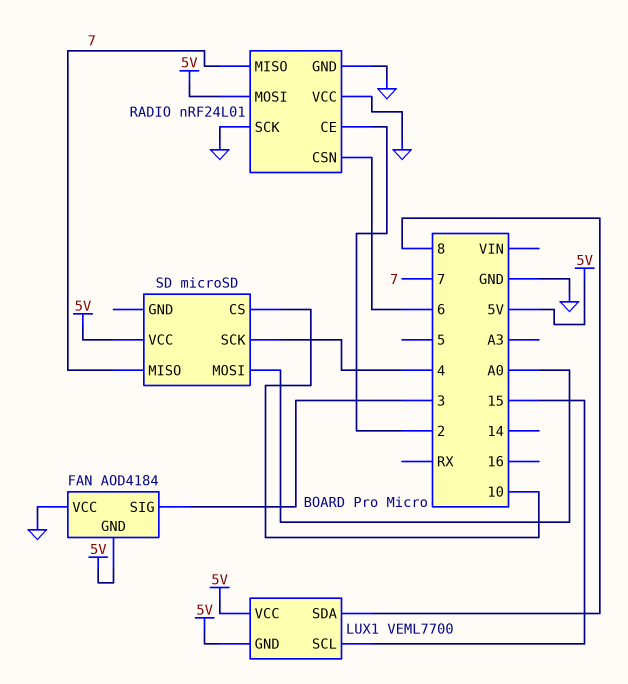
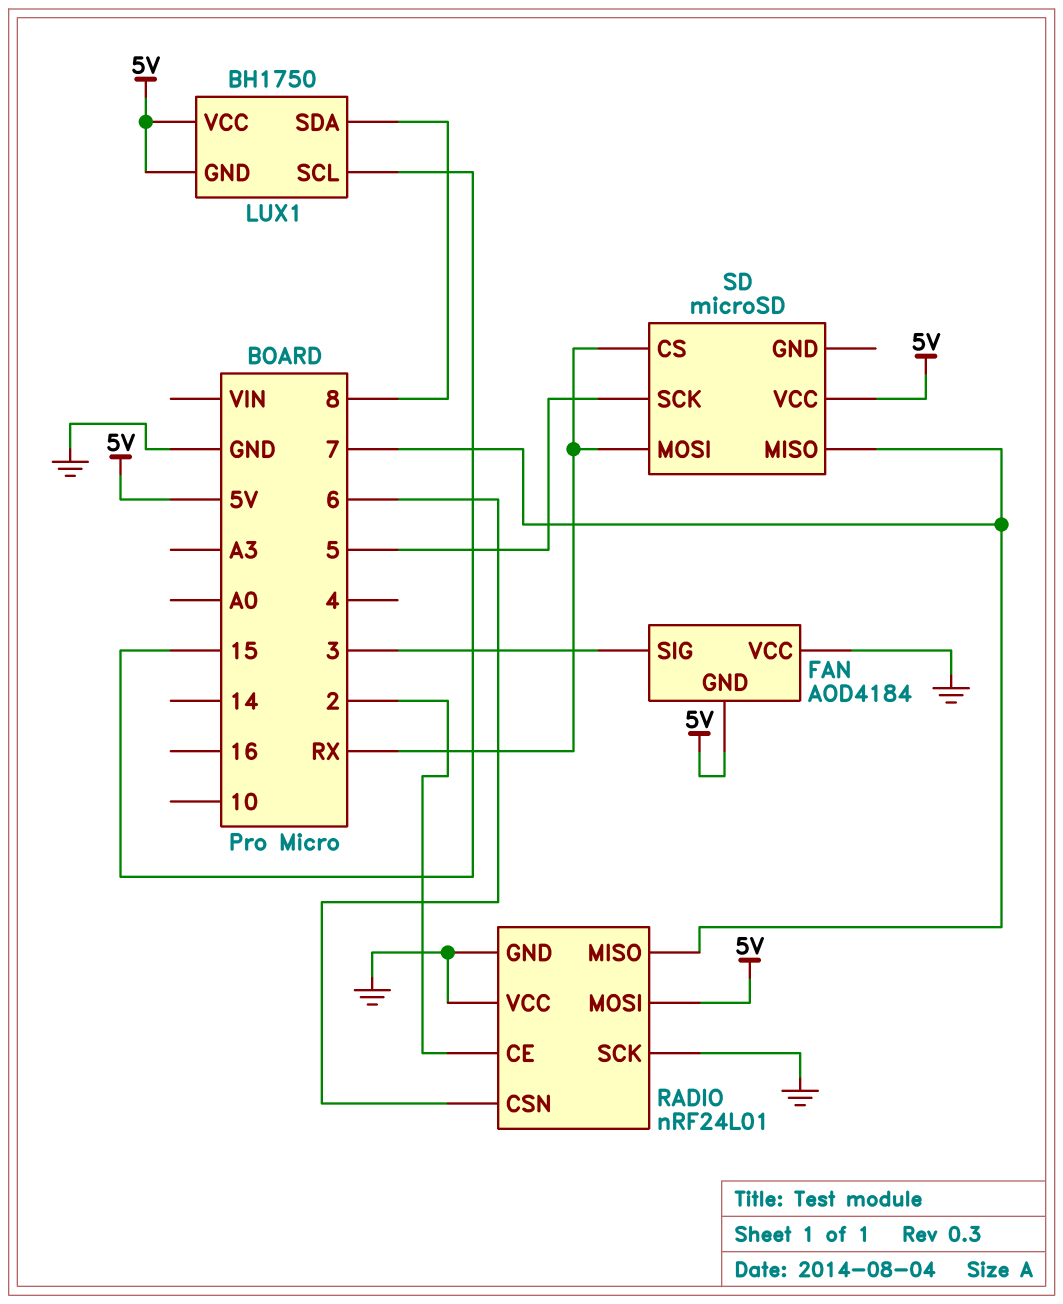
LUX1: VEML7700 -> BH1750
SD pin CS: 10 -> RX
SD pin MOSI: A0 -> RX
SD pin SCK: 4 -> 5

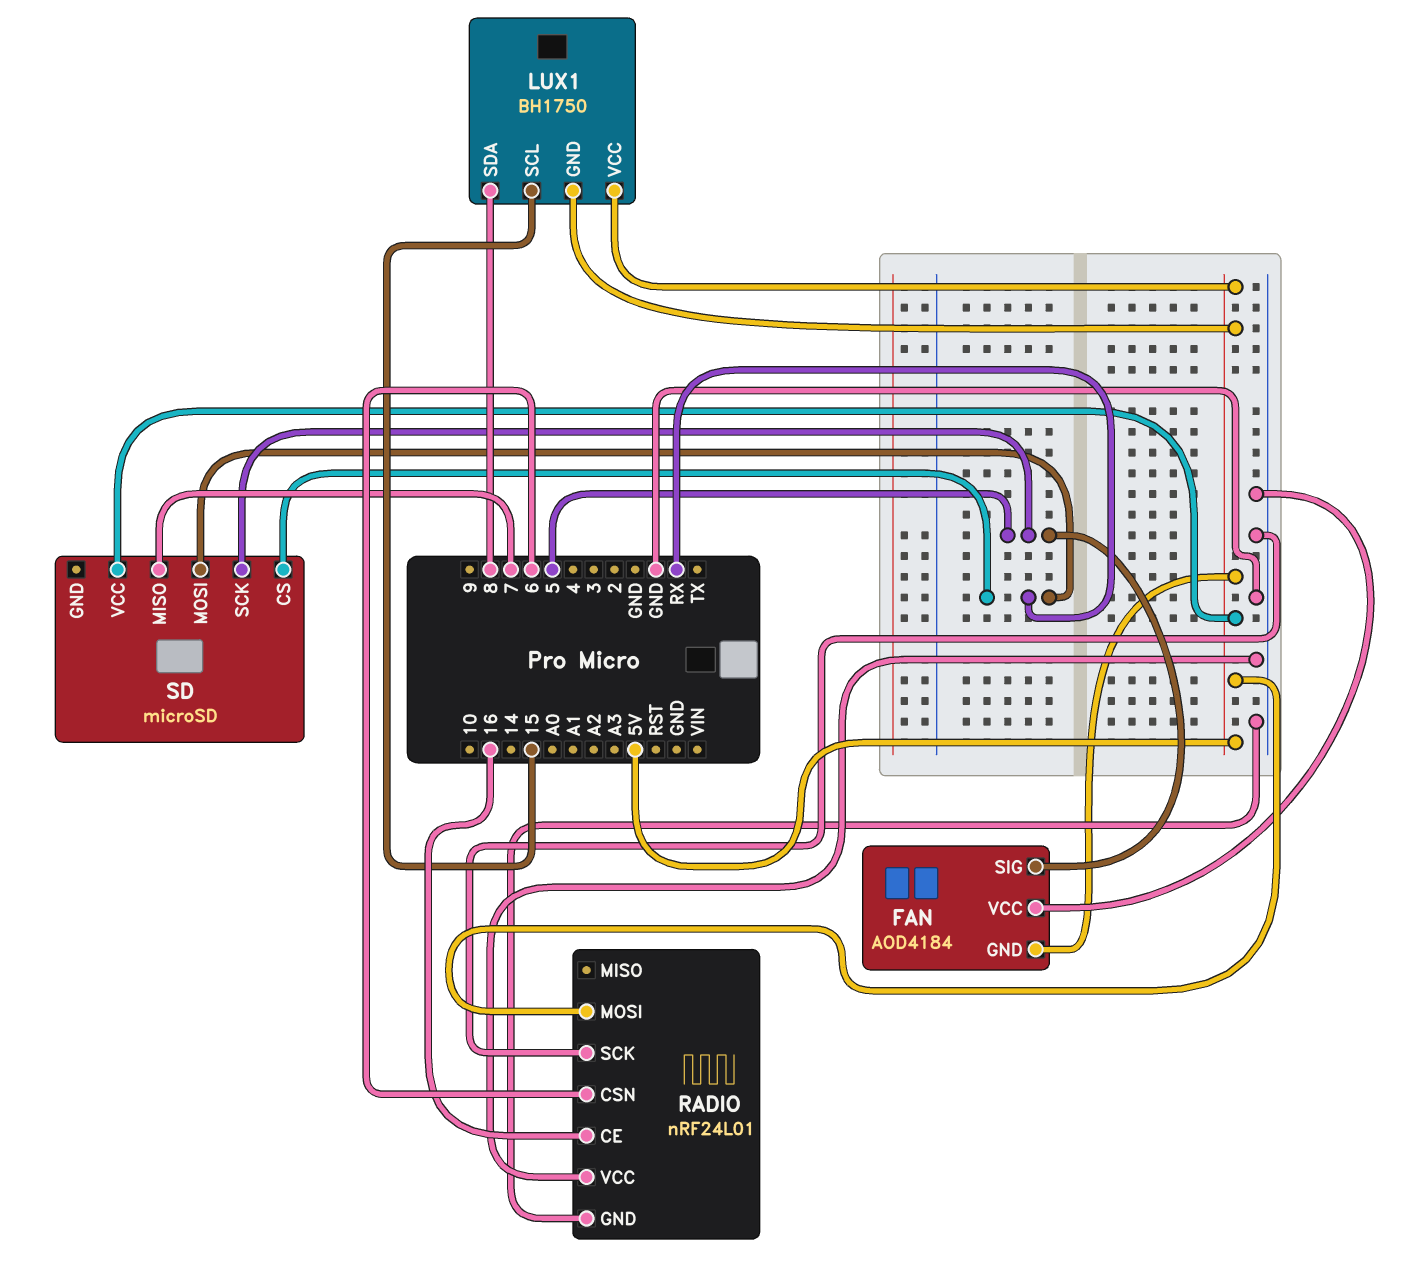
FAN pin SIG: 3 -> 5
RADIO pin CE: 2 -> 16
RADIO pin MISO: 7 -> none

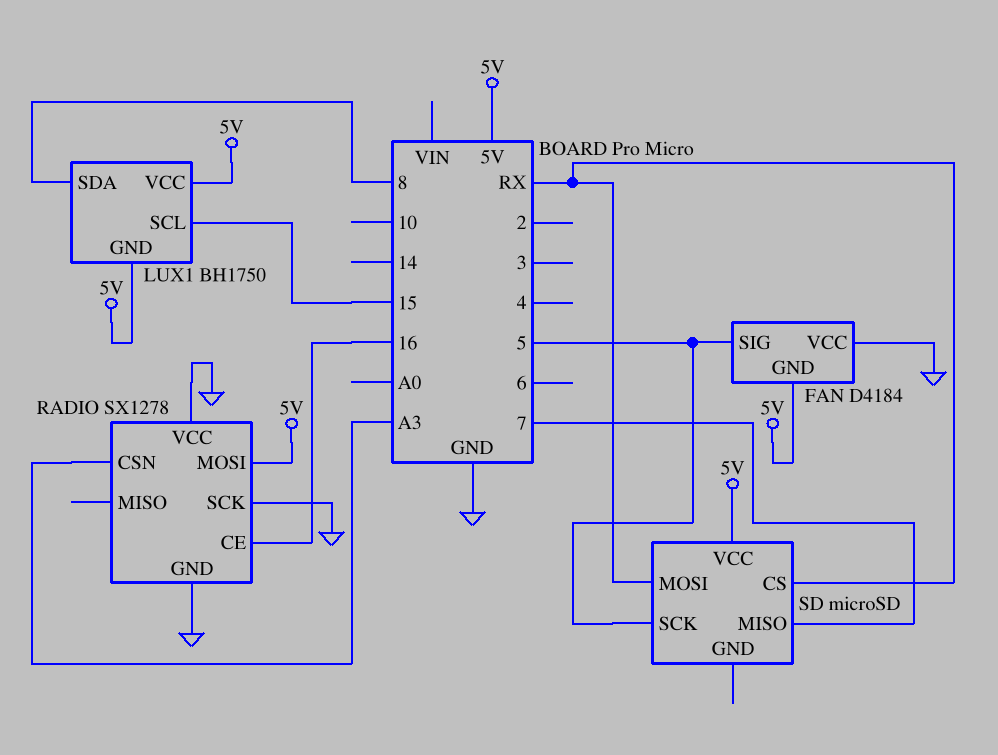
FAN: AOD4184 -> D4184
RADIO: nRF24L01 -> SX1278
RADIO pin CSN: 6 -> A3

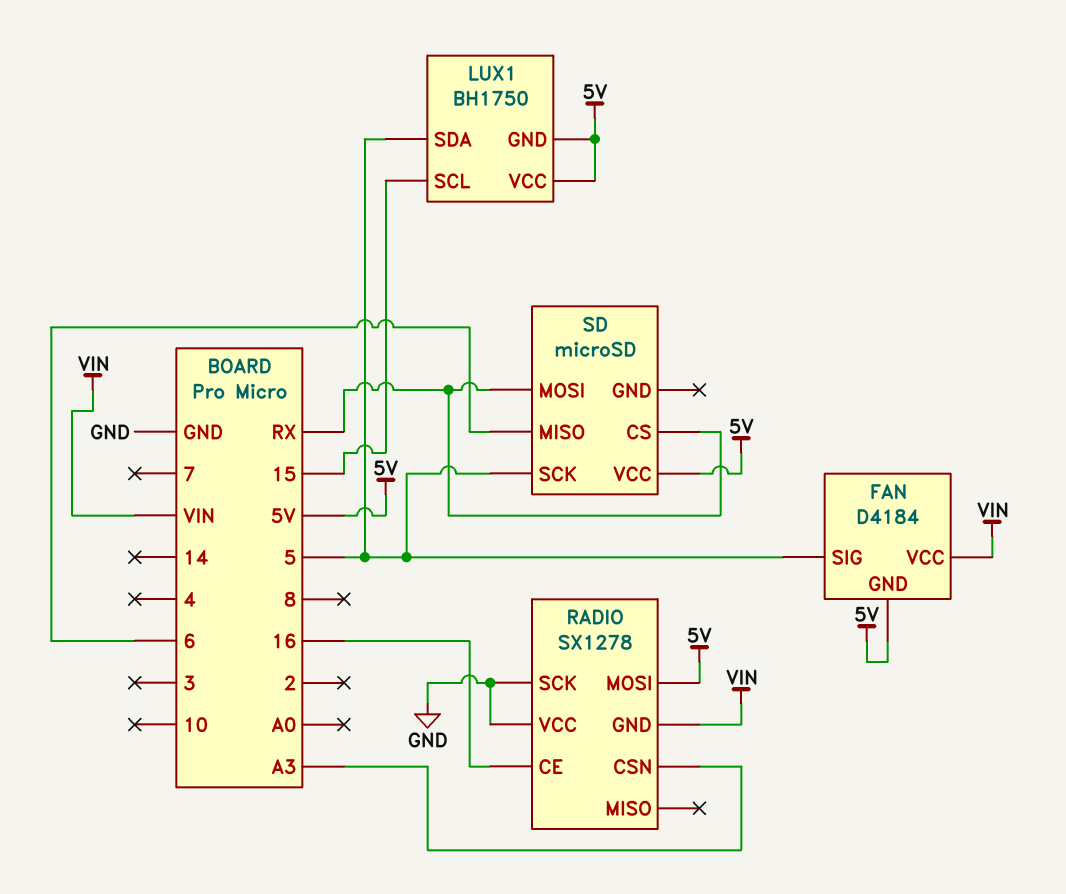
FAN pin VCC: GND -> VIN
LUX1 pin SDA: 8 -> 5
RADIO pin GND: GND -> VIN
SD pin MISO: 7 -> 6

